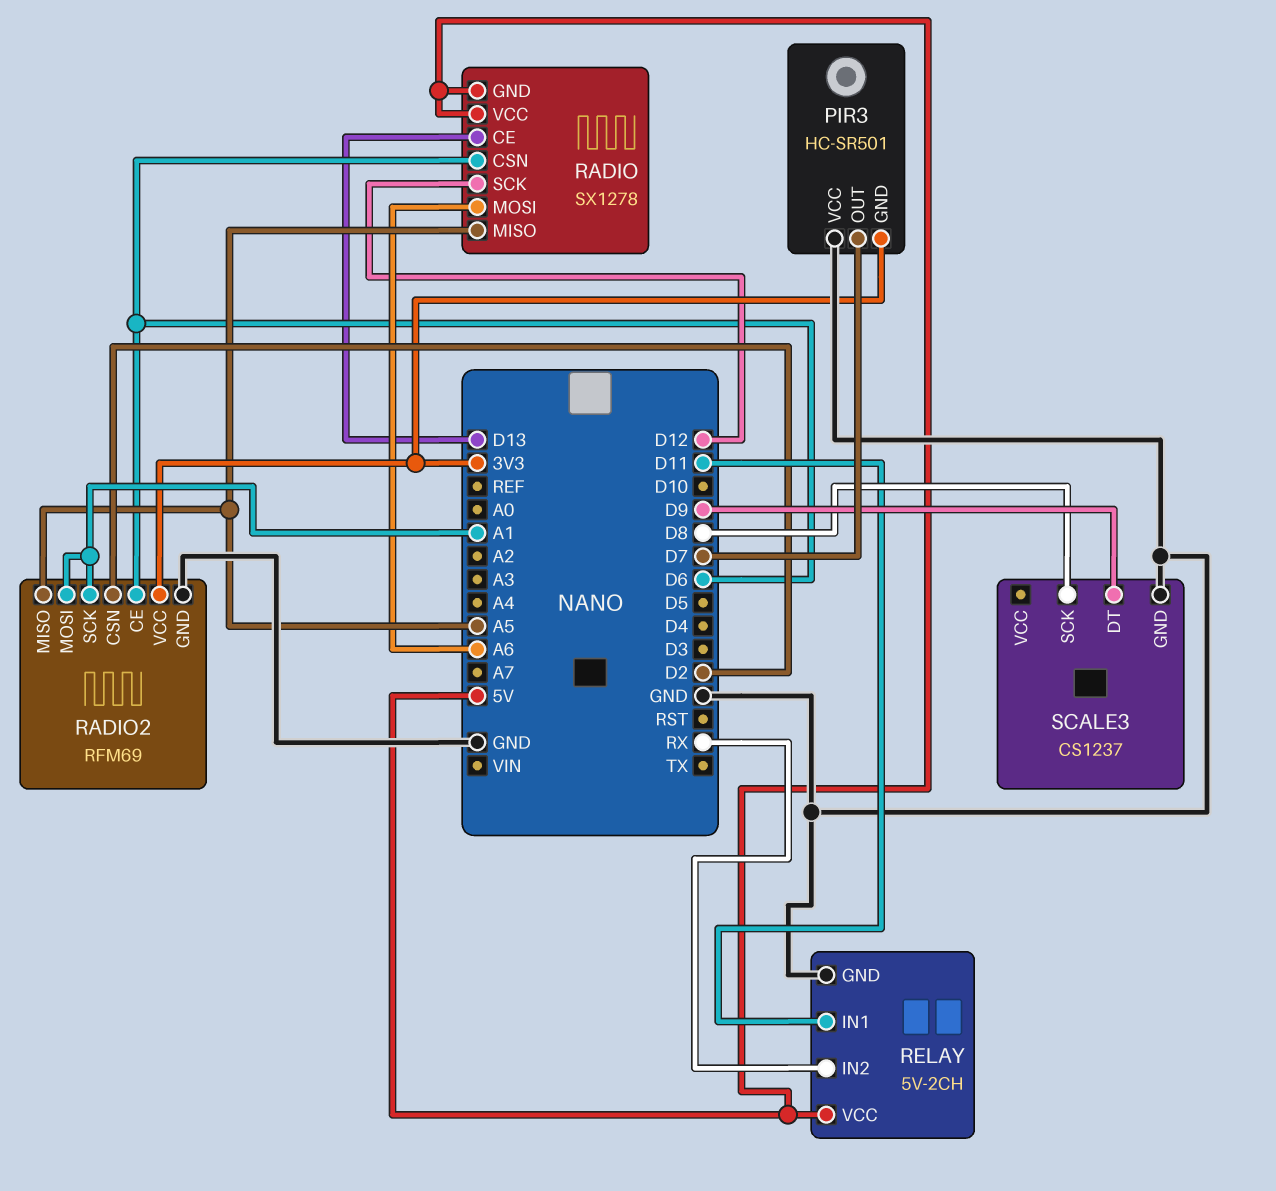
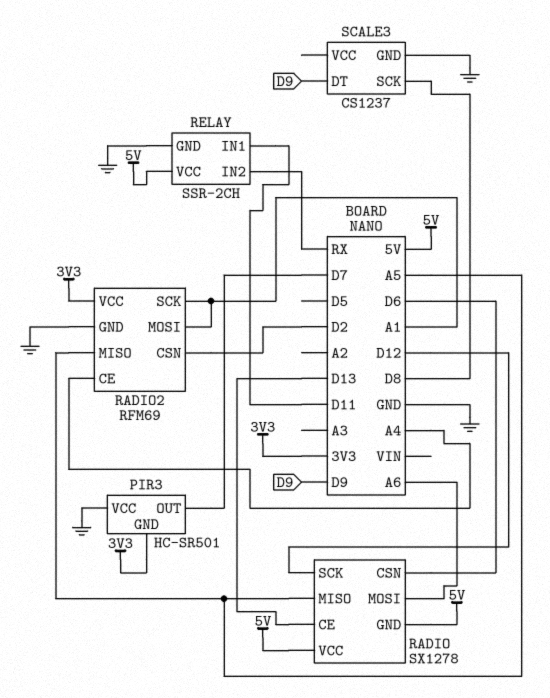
RADIO2 pin CE: D6 -> A4
RELAY: 5V-2CH -> SSR-2CH

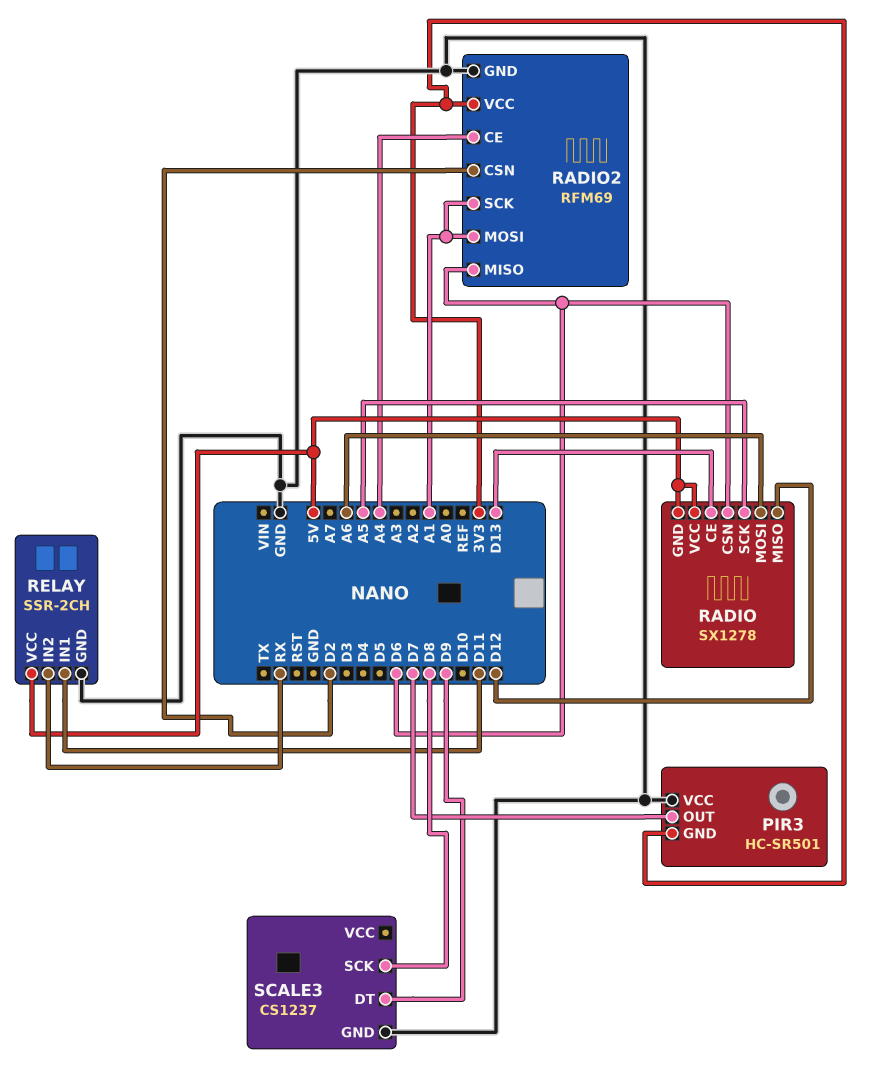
RADIO pin MISO: A5 -> D12
RADIO pin SCK: D12 -> A5
RADIO2 pin MISO: A5 -> D6

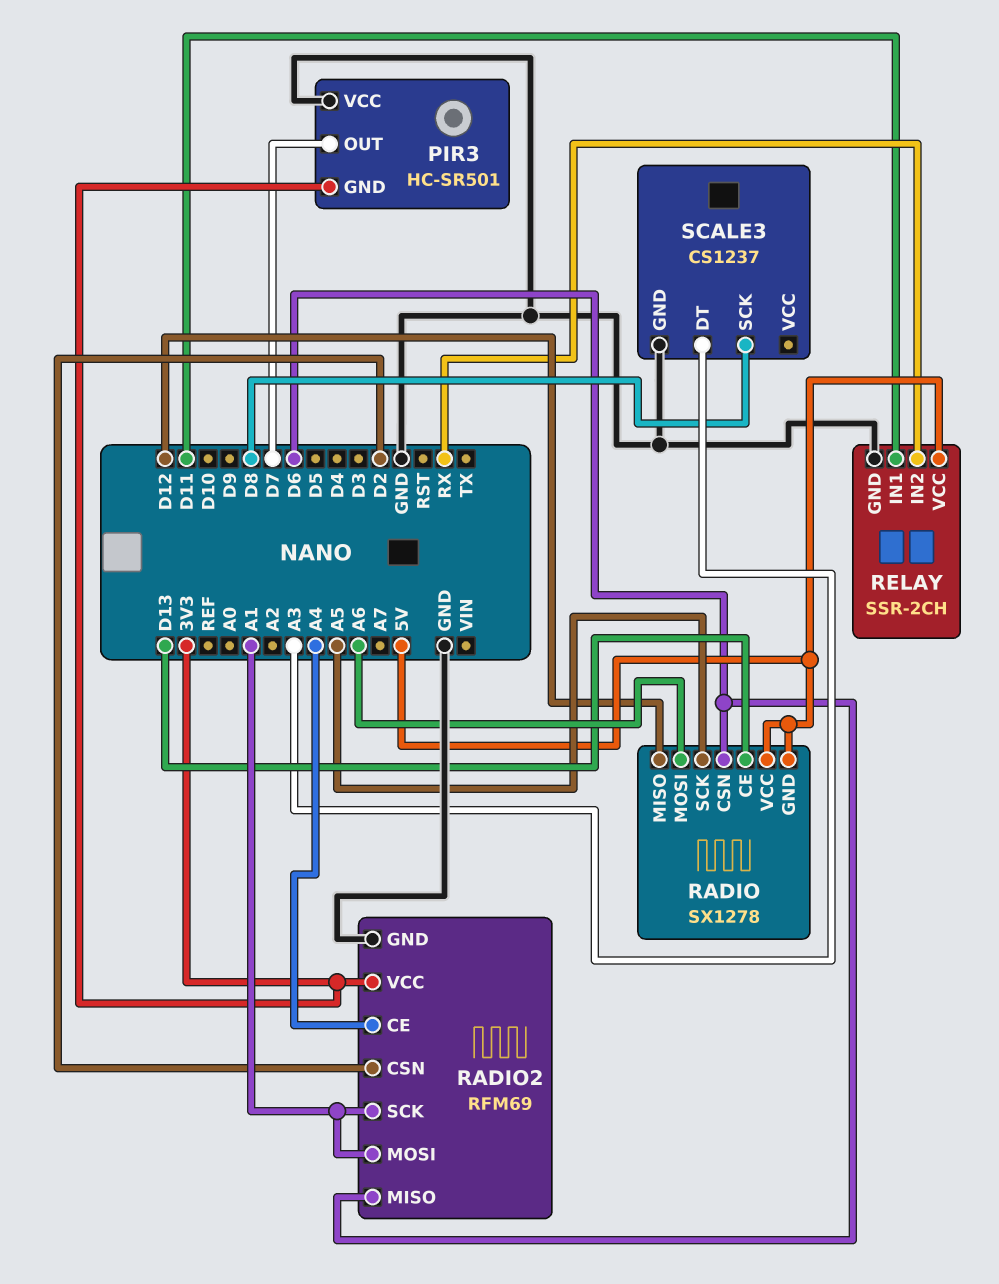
SCALE3 pin DT: D9 -> A3

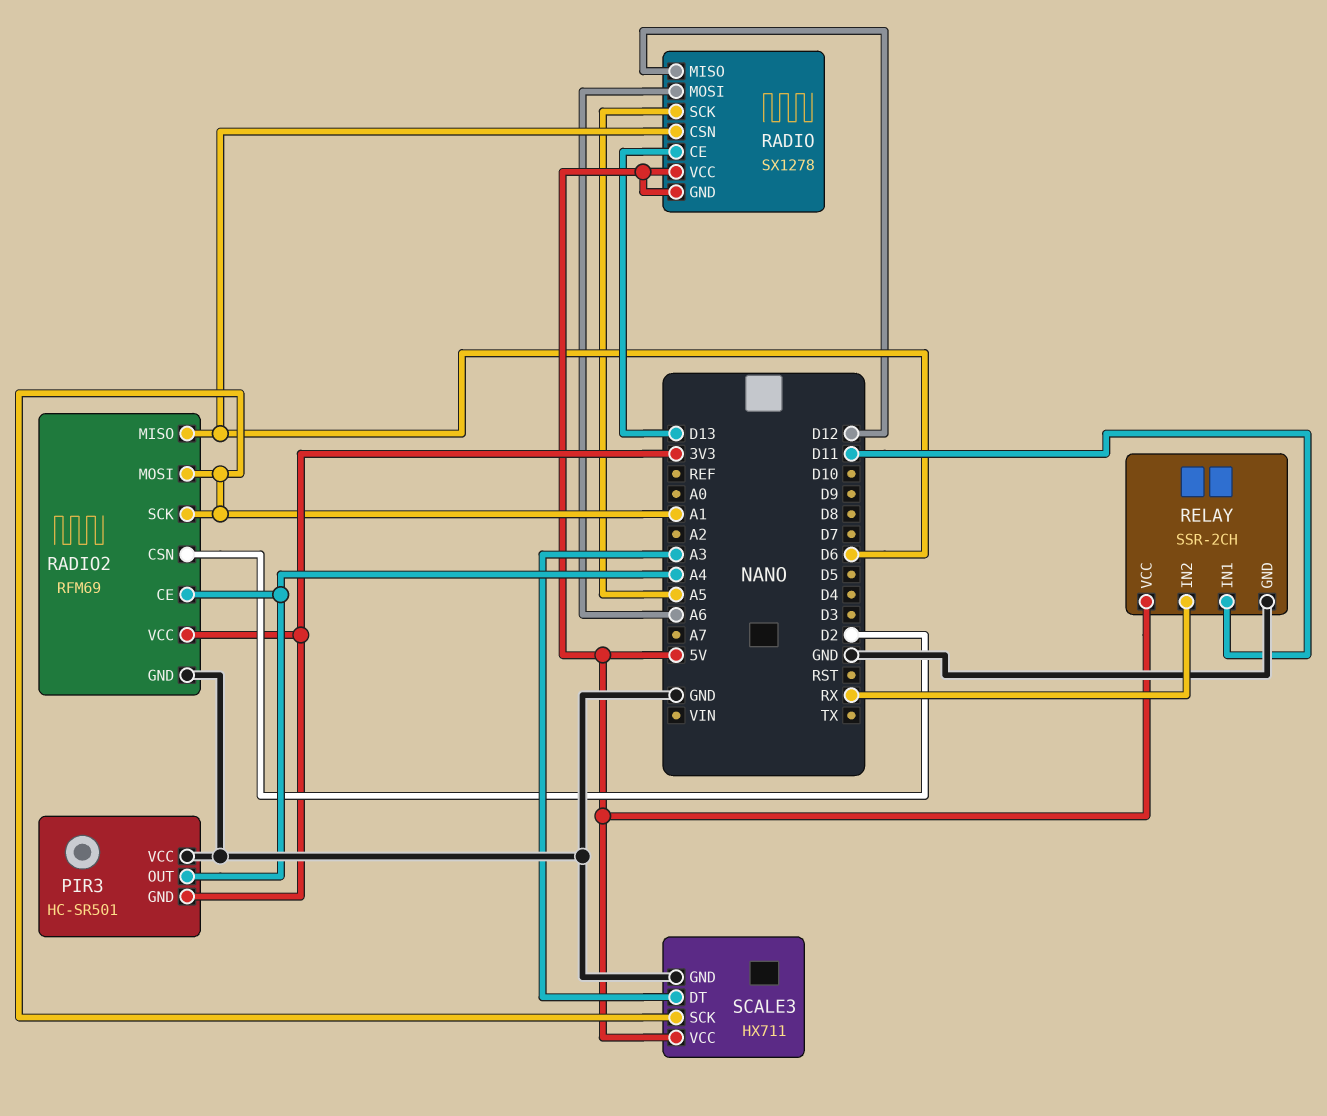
PIR3 pin OUT: D7 -> A4
SCALE3: CS1237 -> HX711
SCALE3 pin SCK: D8 -> A1
SCALE3 pin VCC: none -> 5V

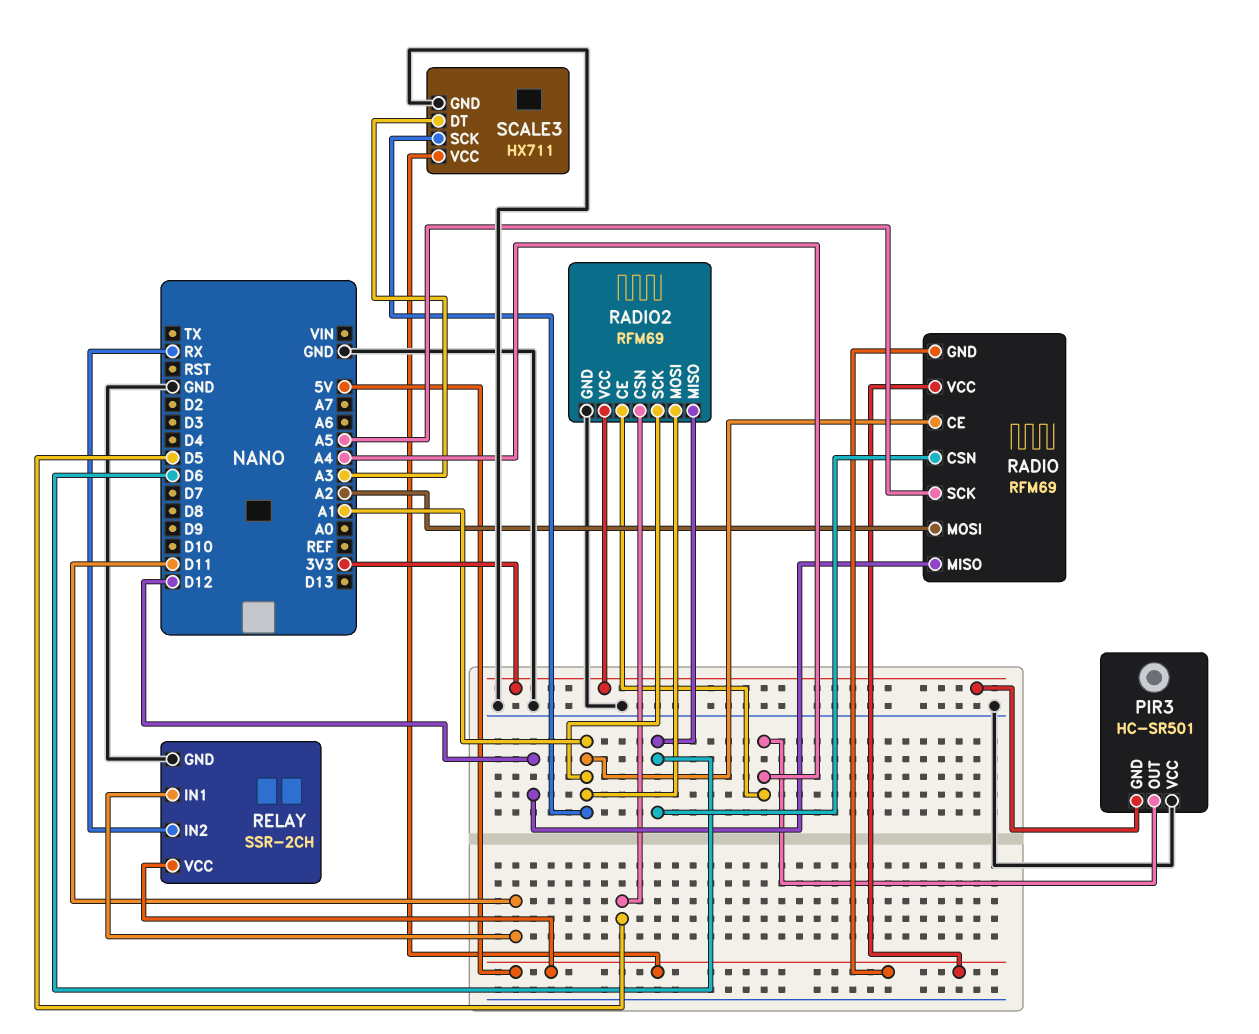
RADIO: SX1278 -> RFM69
RADIO pin CE: D13 -> A1
RADIO pin MOSI: A6 -> A2
RADIO2 pin CSN: D2 -> D5

